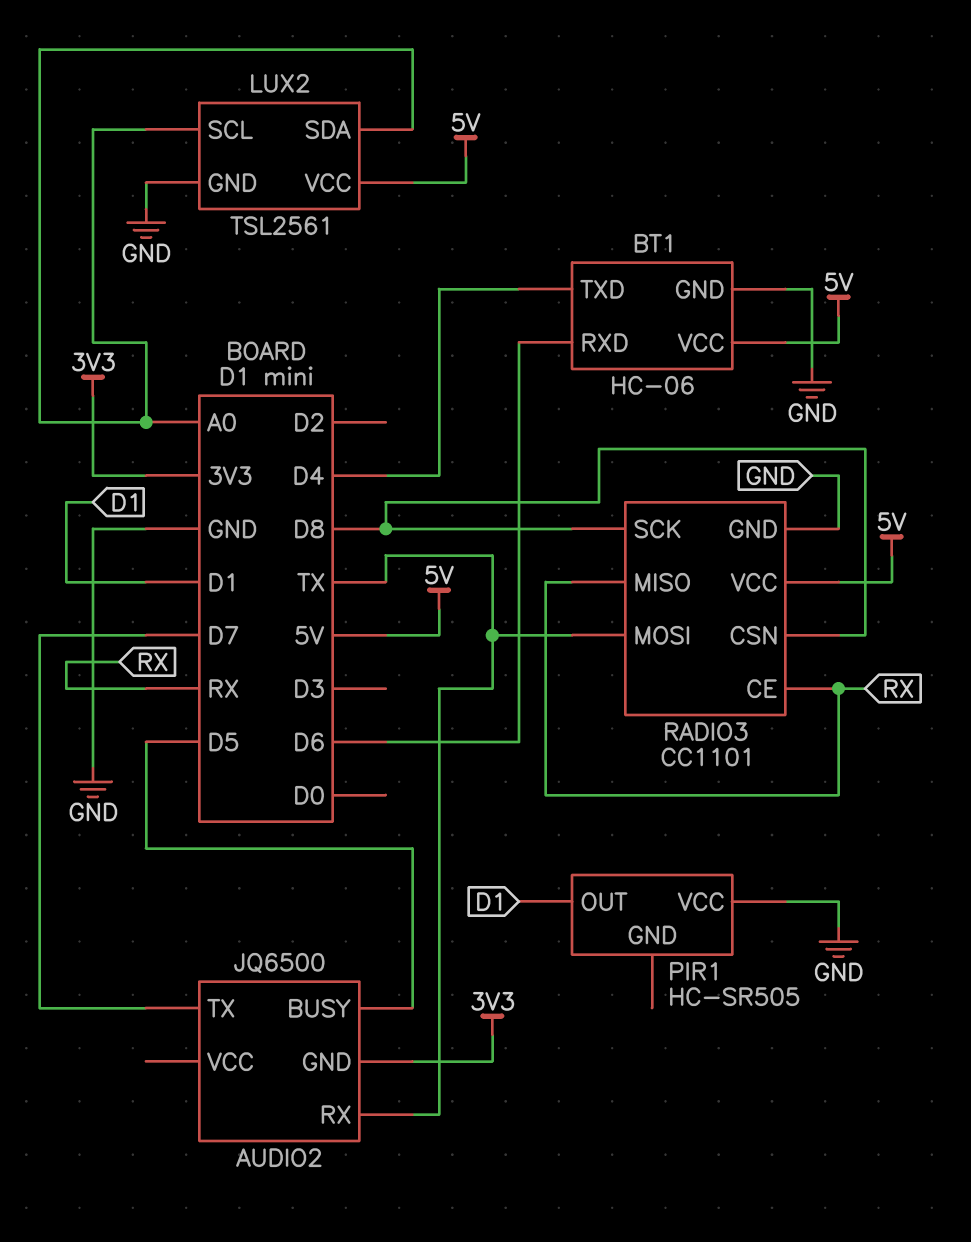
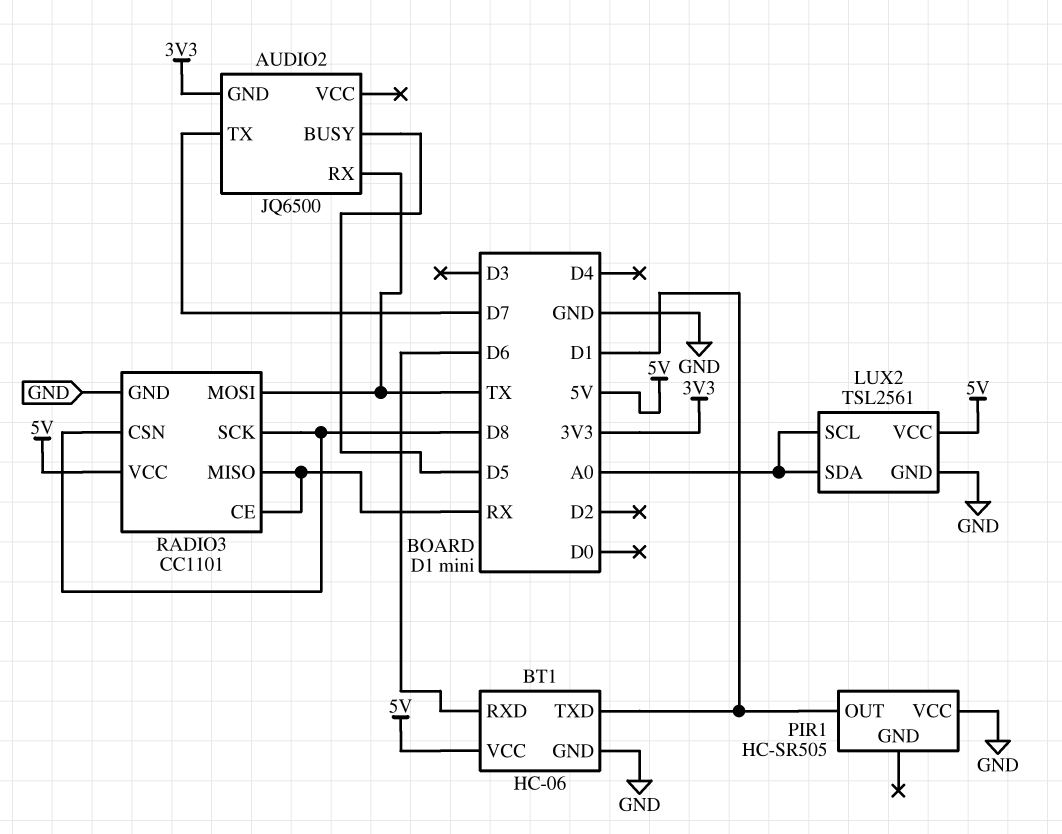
BT1 pin TXD: D4 -> D1

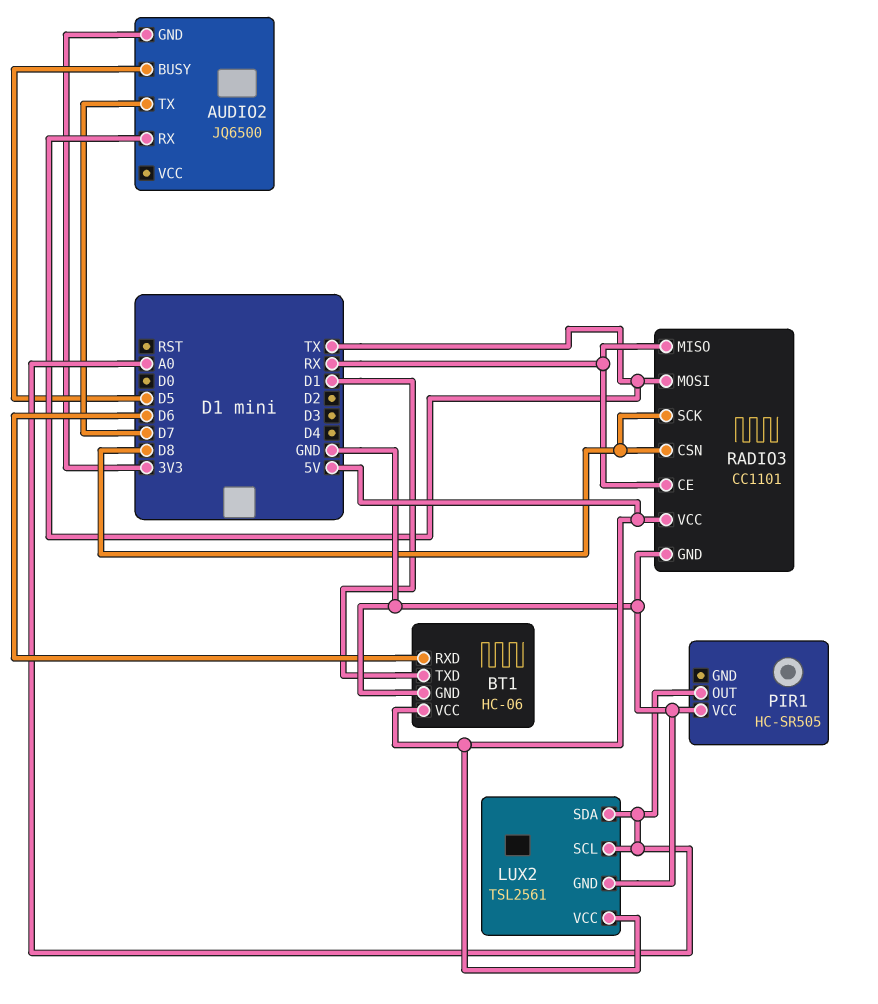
PIR1 pin OUT: D1 -> A0

